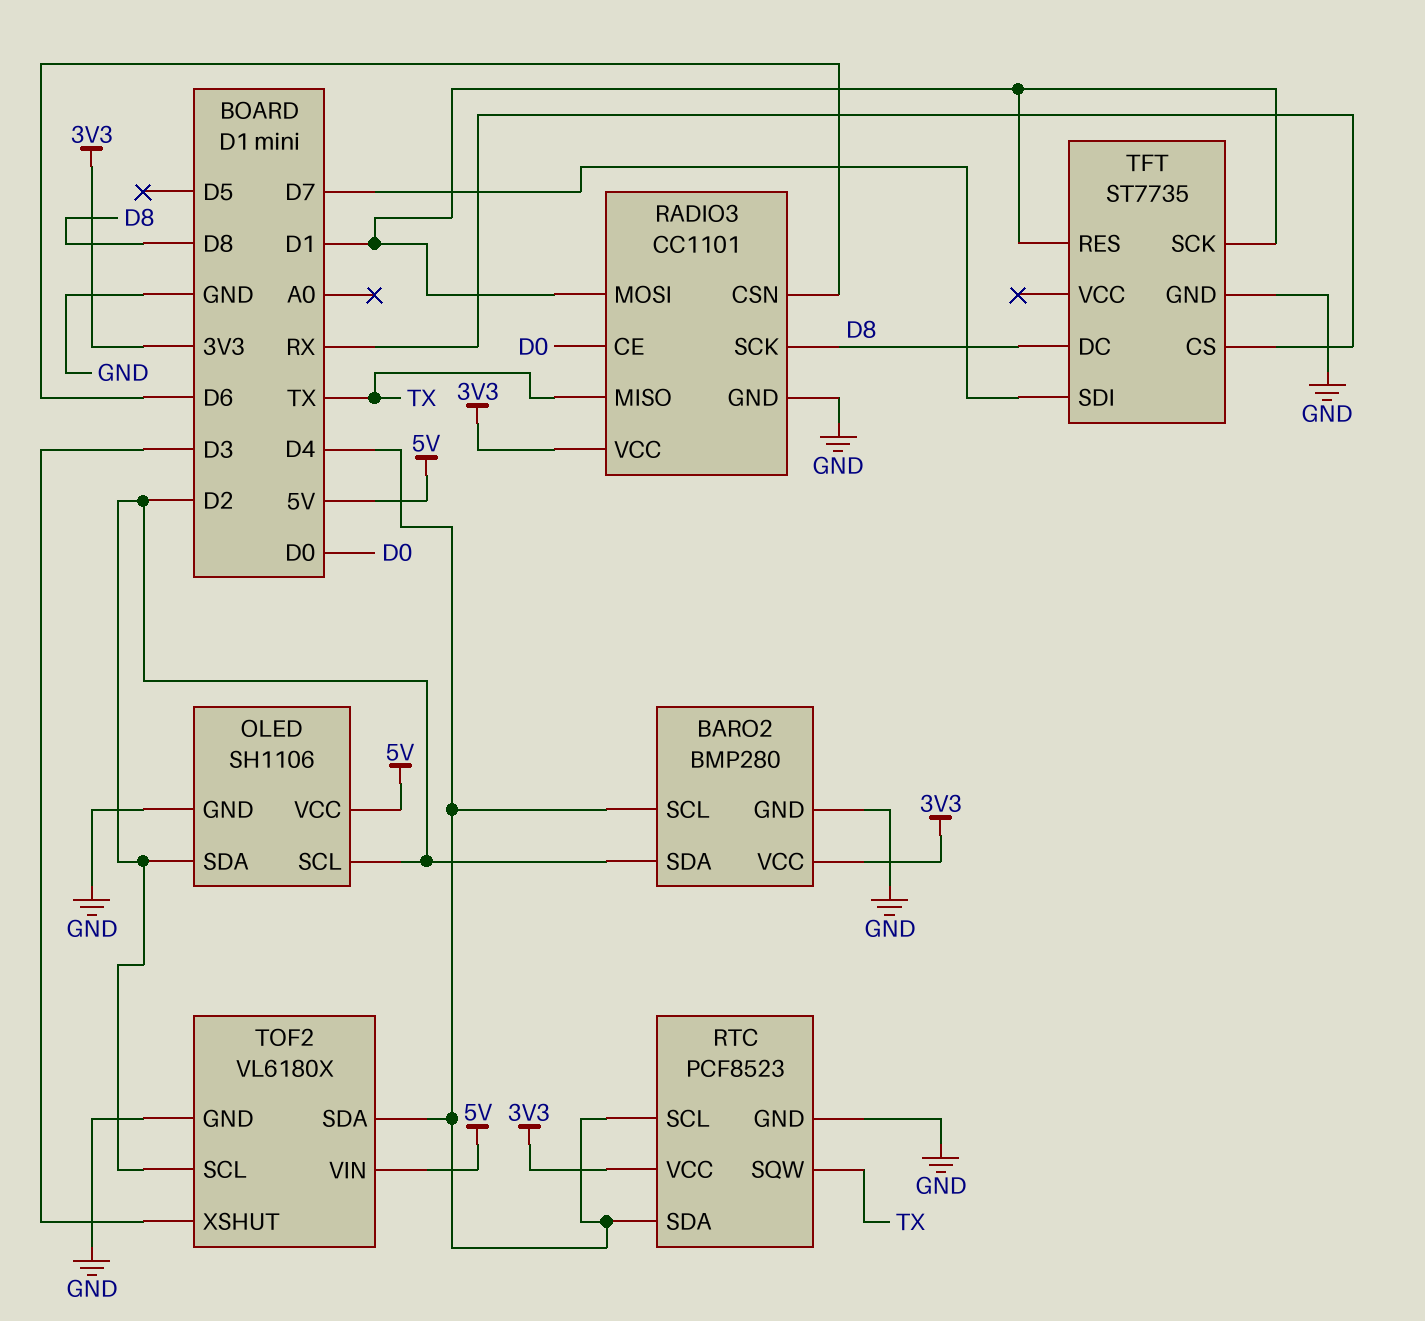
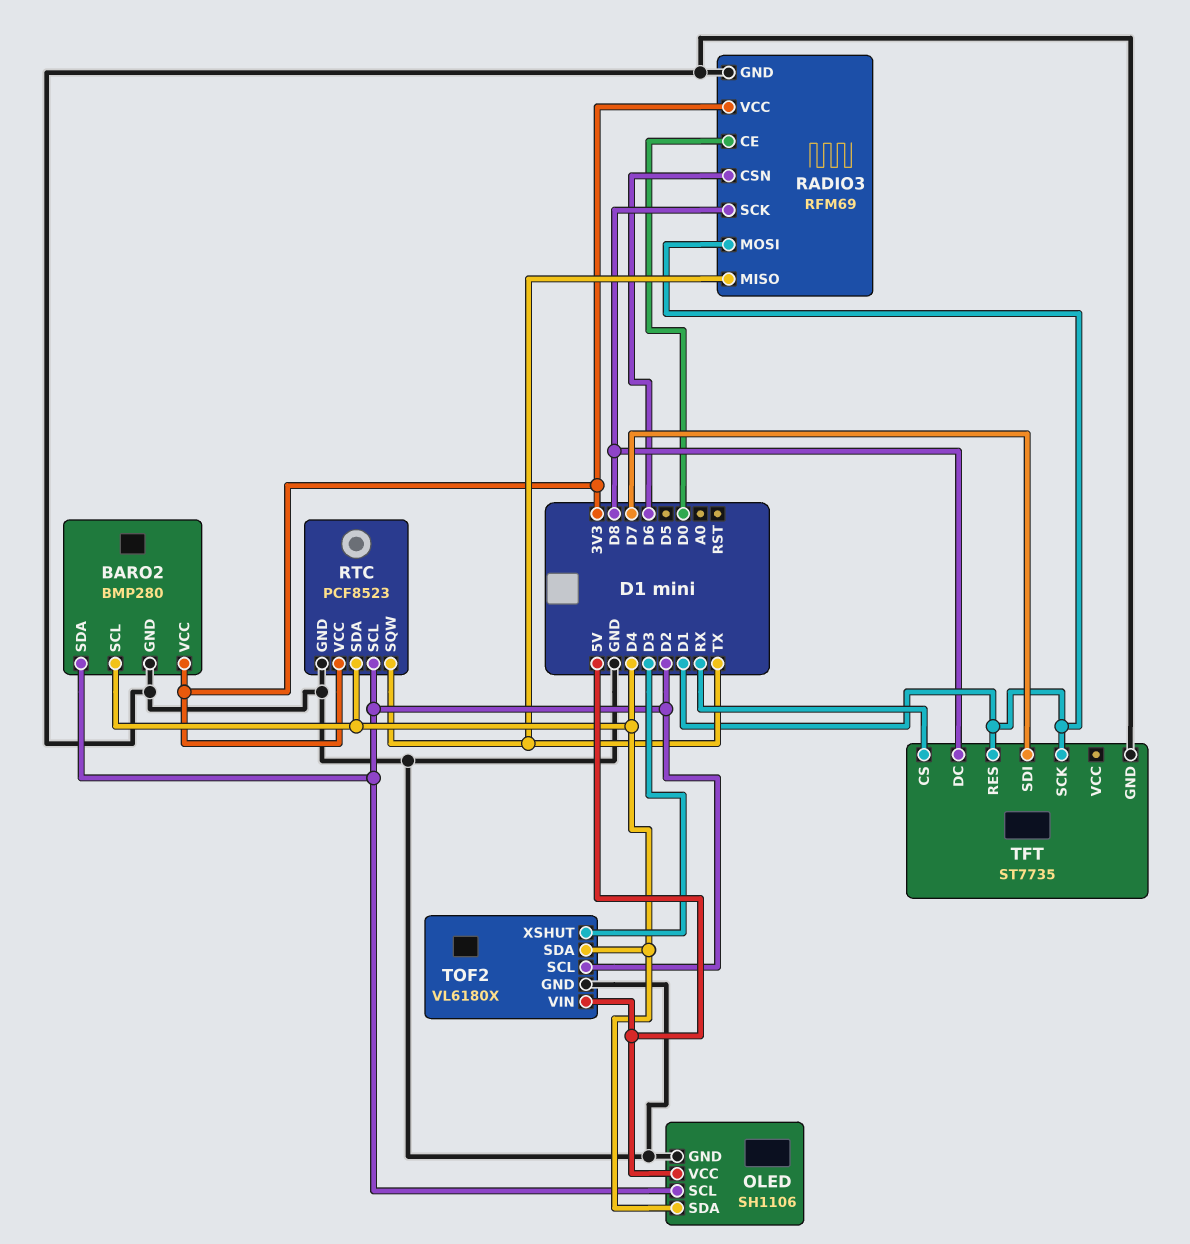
OLED pin SDA: D2 -> D4
RADIO3: CC1101 -> RFM69
RTC pin SCL: D4 -> D2

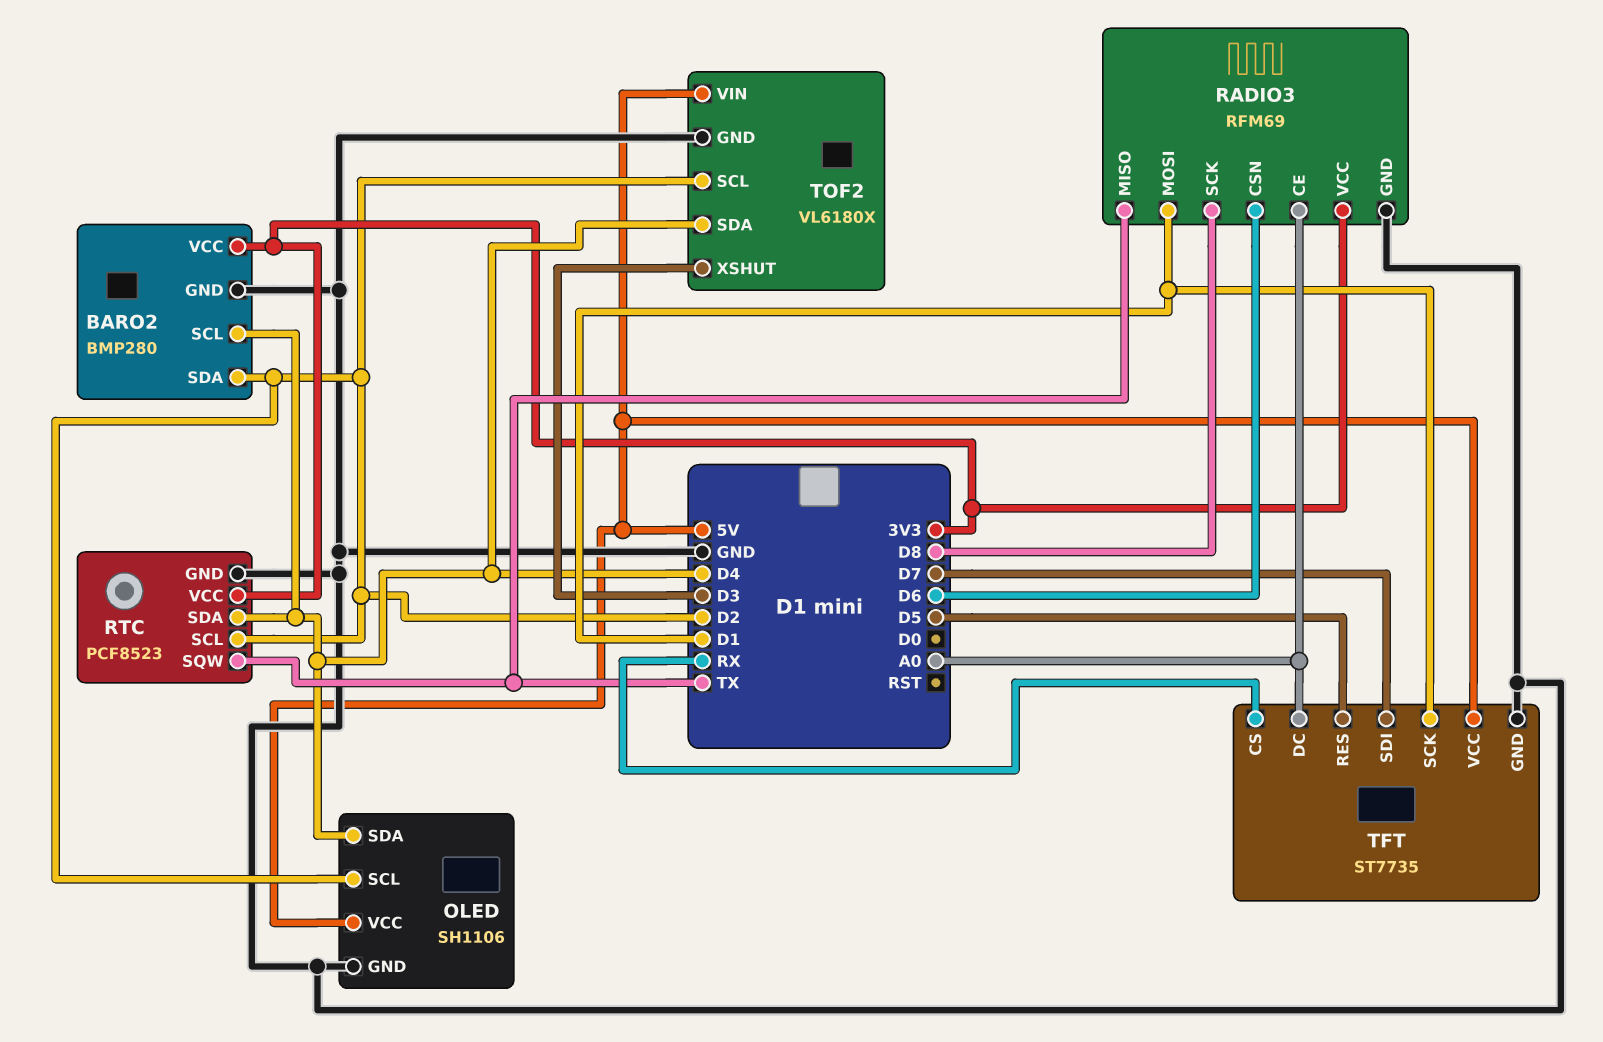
RADIO3 pin CE: D0 -> A0
TFT pin DC: D8 -> A0
TFT pin RES: D1 -> D5
TFT pin VCC: none -> 5V

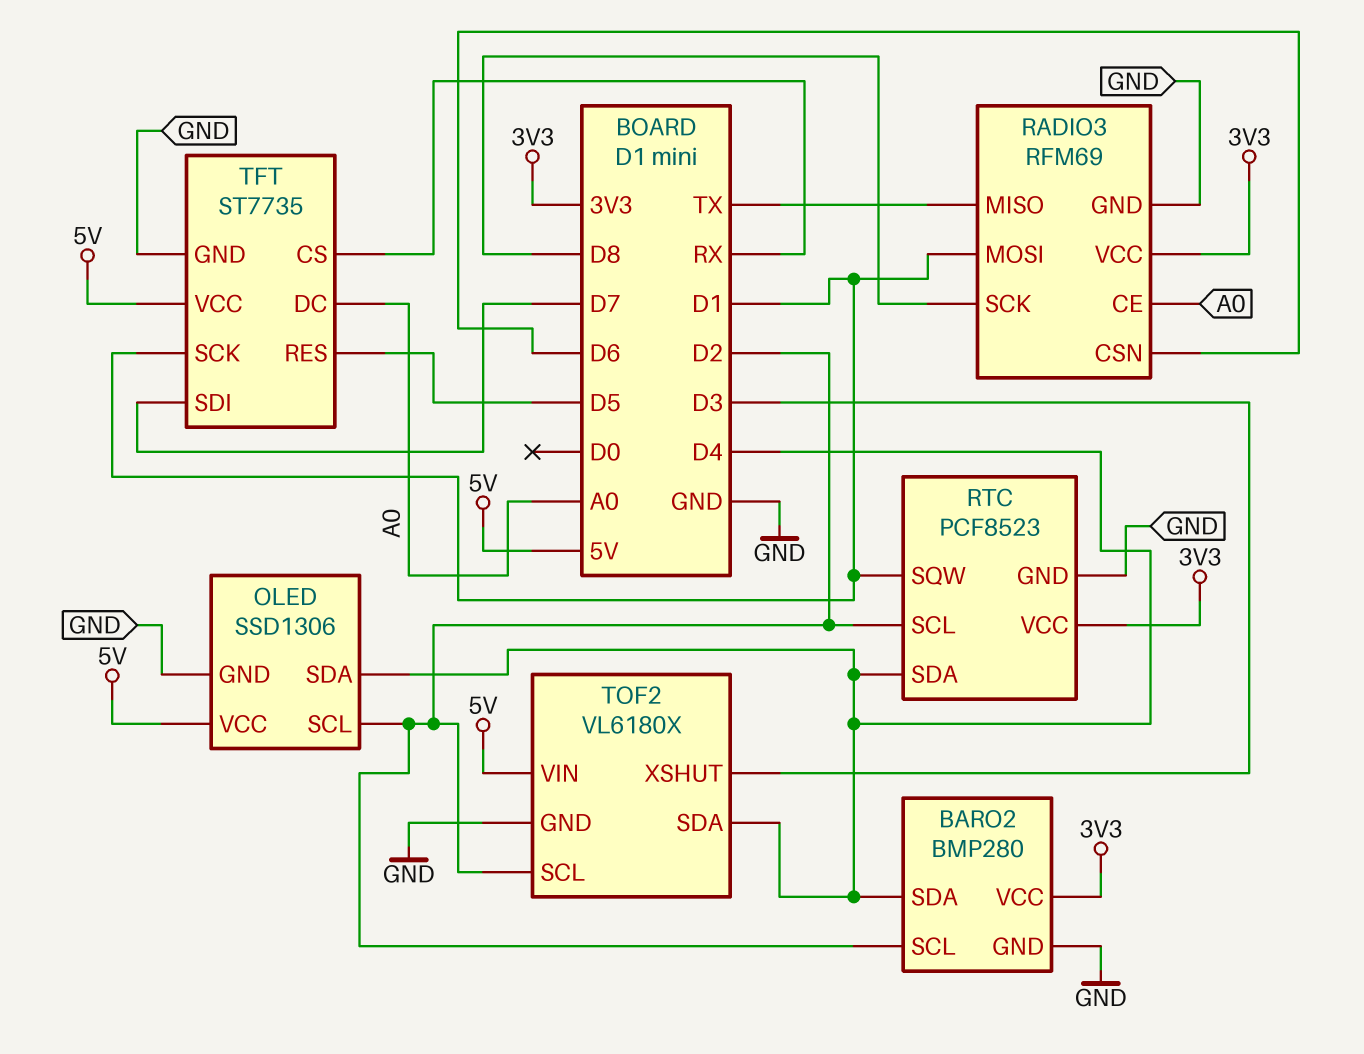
BARO2 pin SCL: D4 -> D2
BARO2 pin SDA: D2 -> D4
OLED: SH1106 -> SSD1306
RTC pin SQW: TX -> D1

